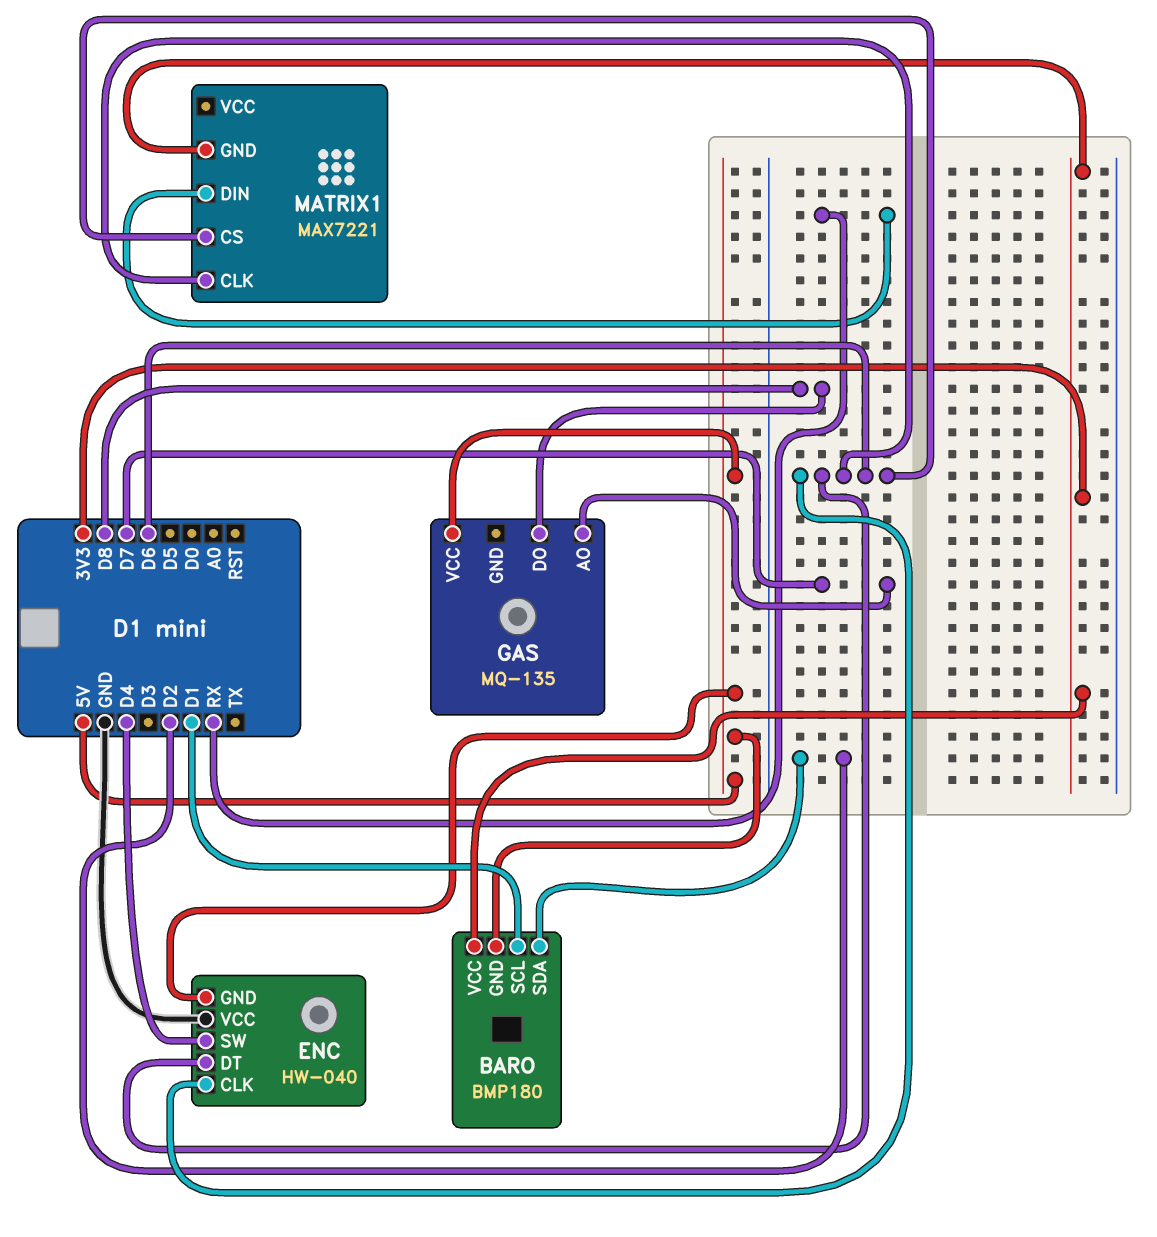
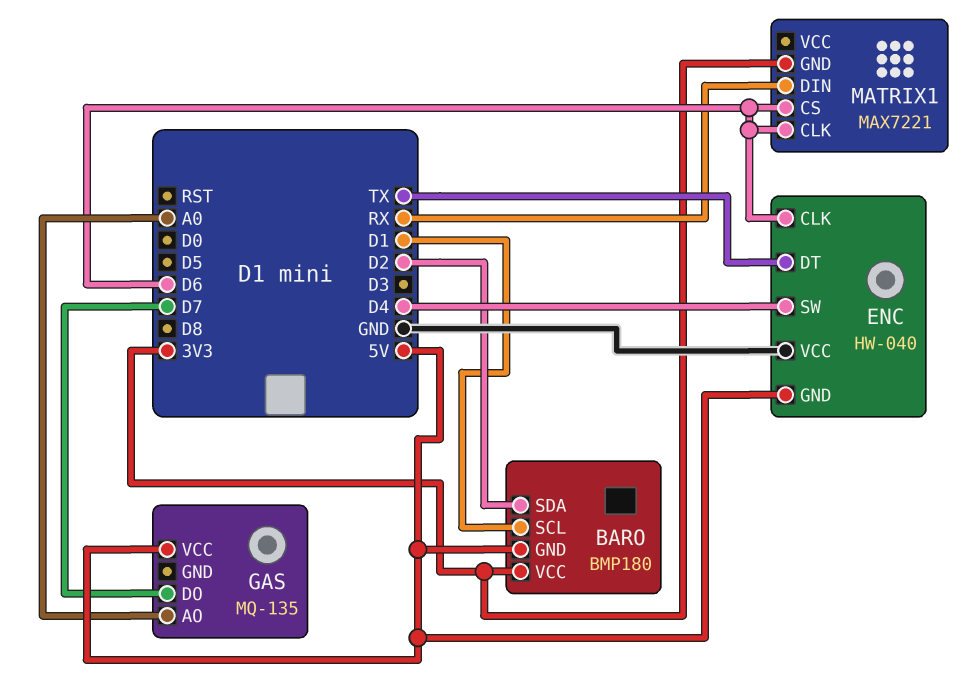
ENC pin DT: D6 -> TX
GAS pin AO: D7 -> A0
GAS pin DO: D8 -> D7

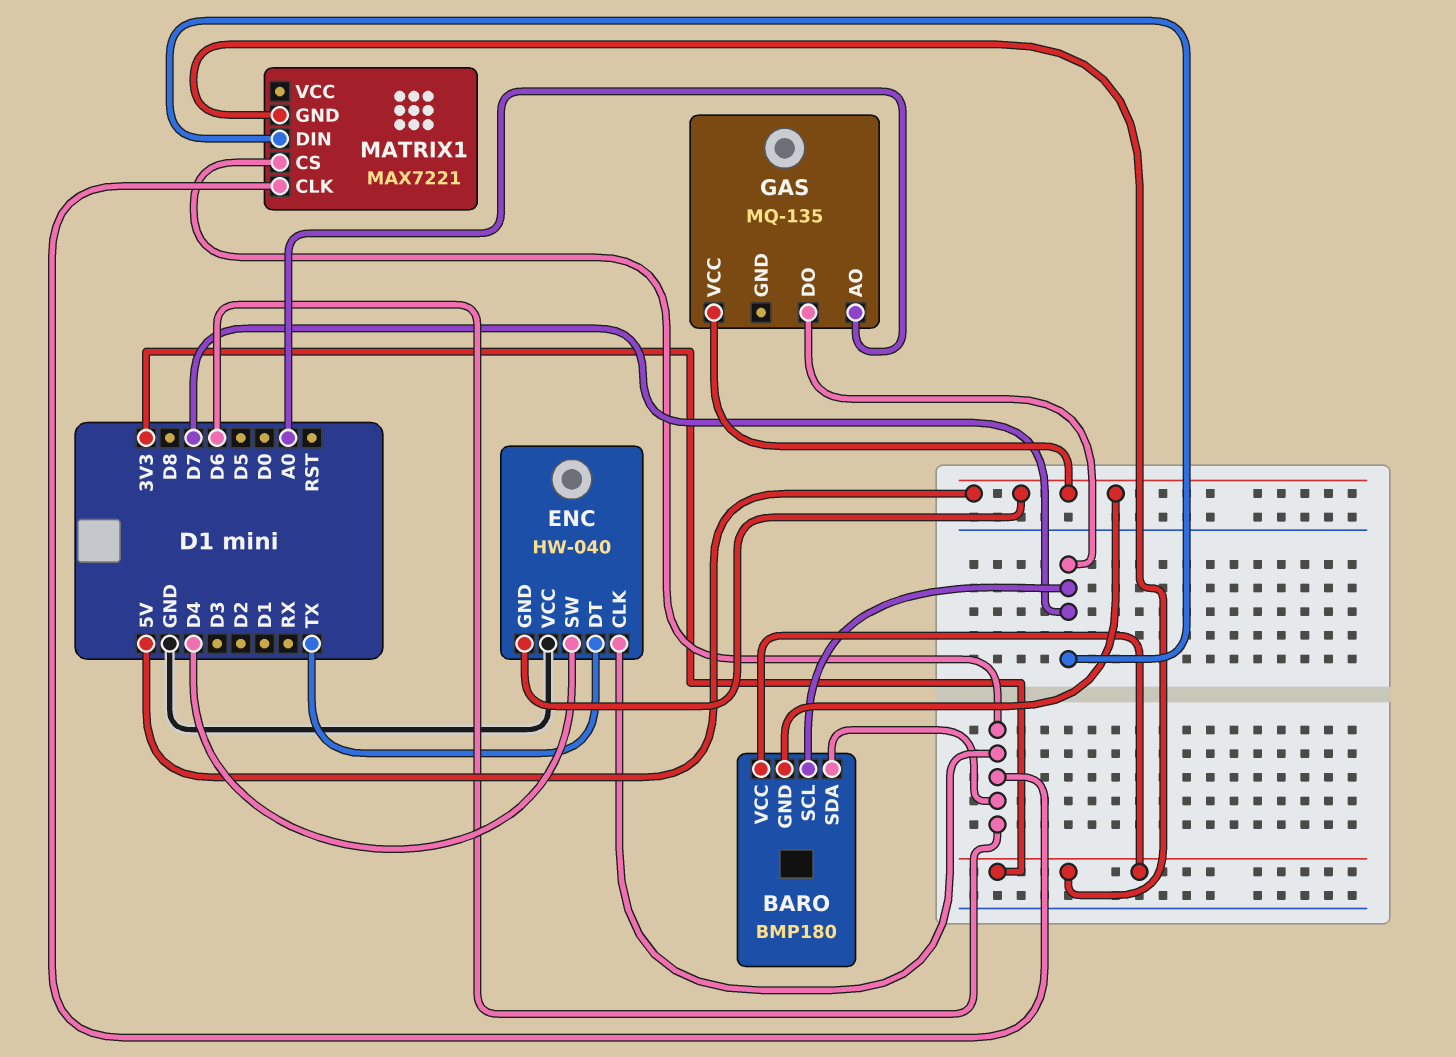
BARO pin SCL: D1 -> D7
BARO pin SDA: D2 -> D6
MATRIX1 pin DIN: RX -> D7

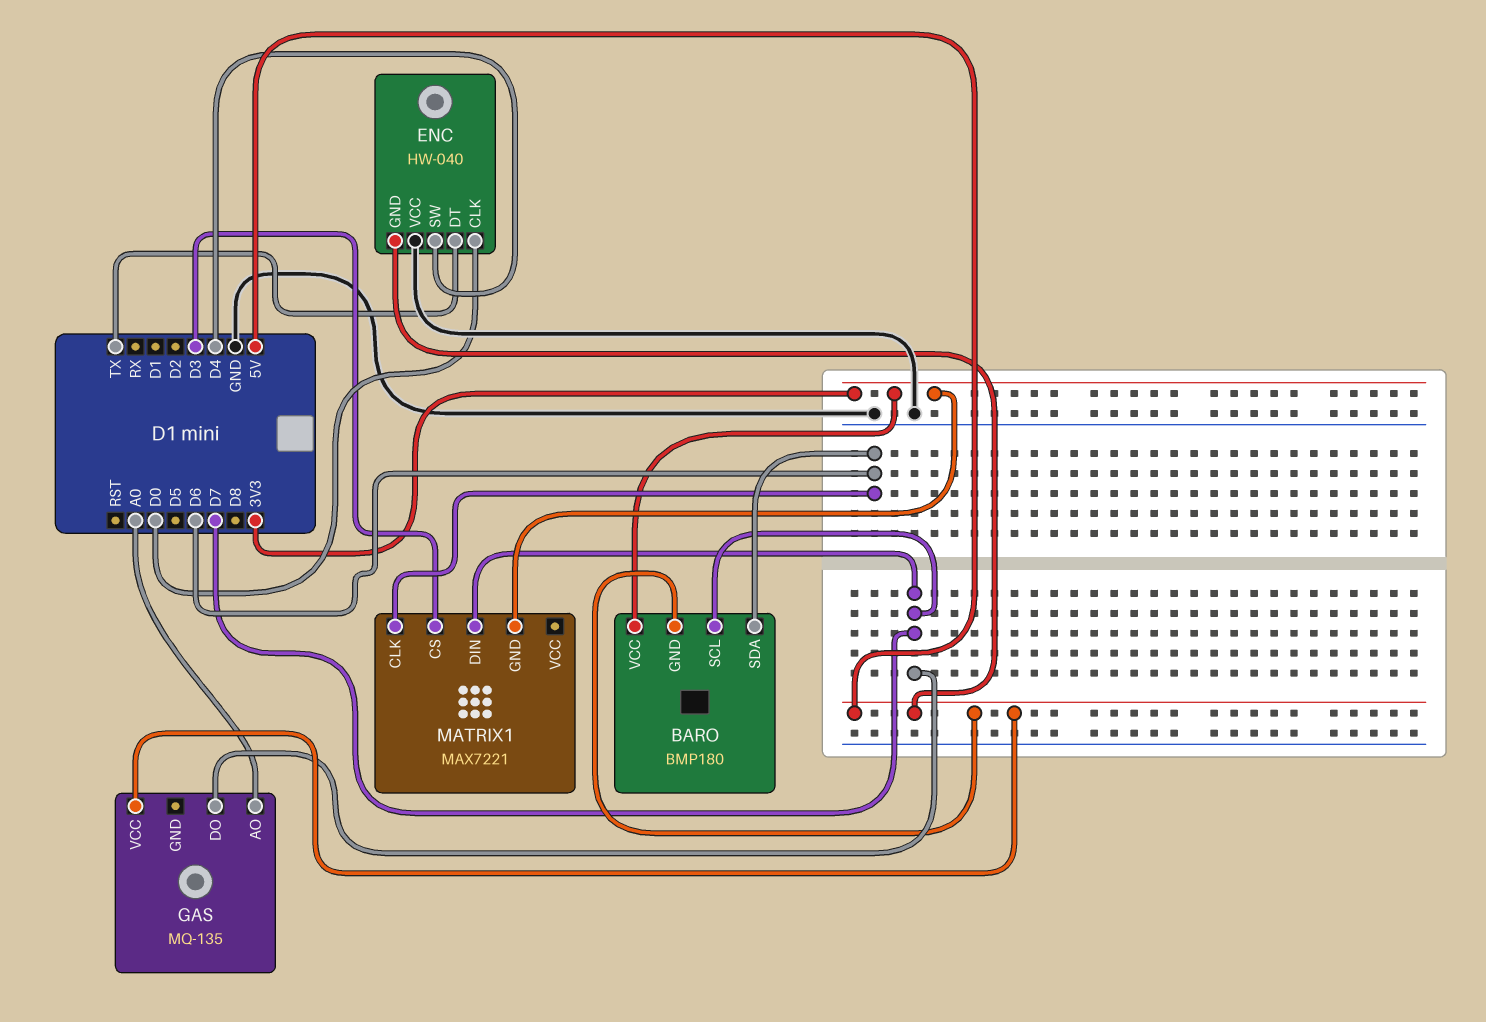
ENC pin CLK: D6 -> D0
MATRIX1 pin CS: D6 -> D3

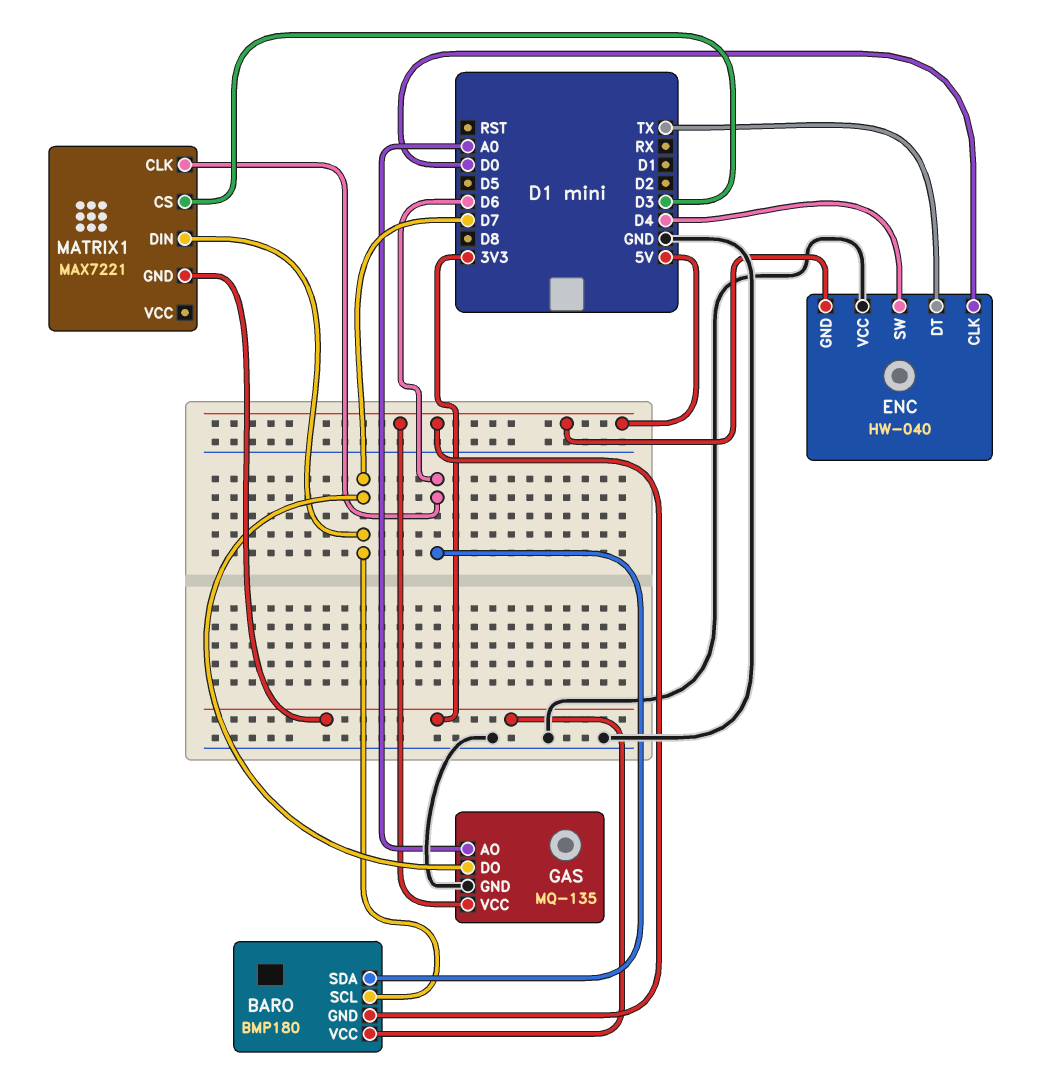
GAS pin GND: none -> GND

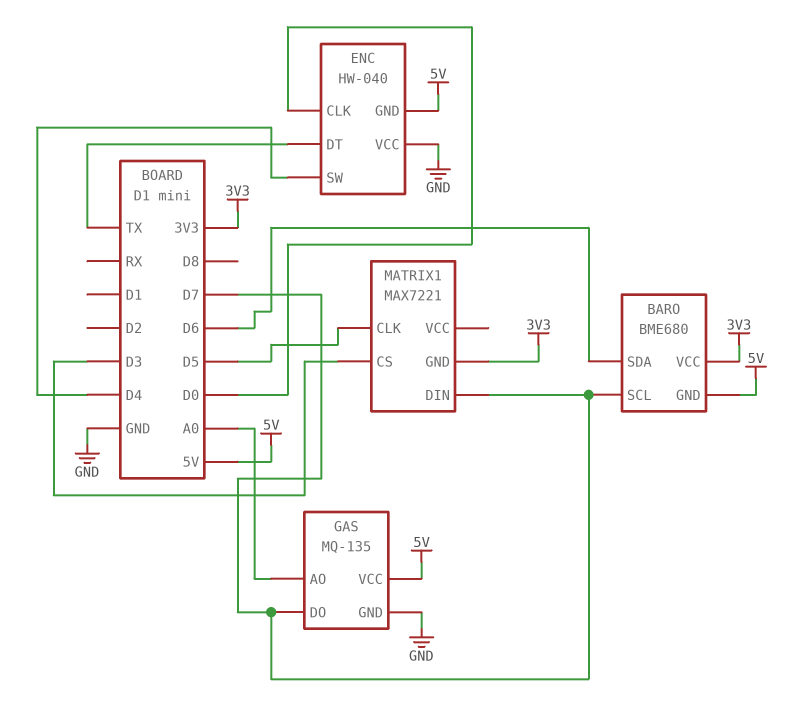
BARO: BMP180 -> BME680
MATRIX1 pin CLK: D6 -> D5

